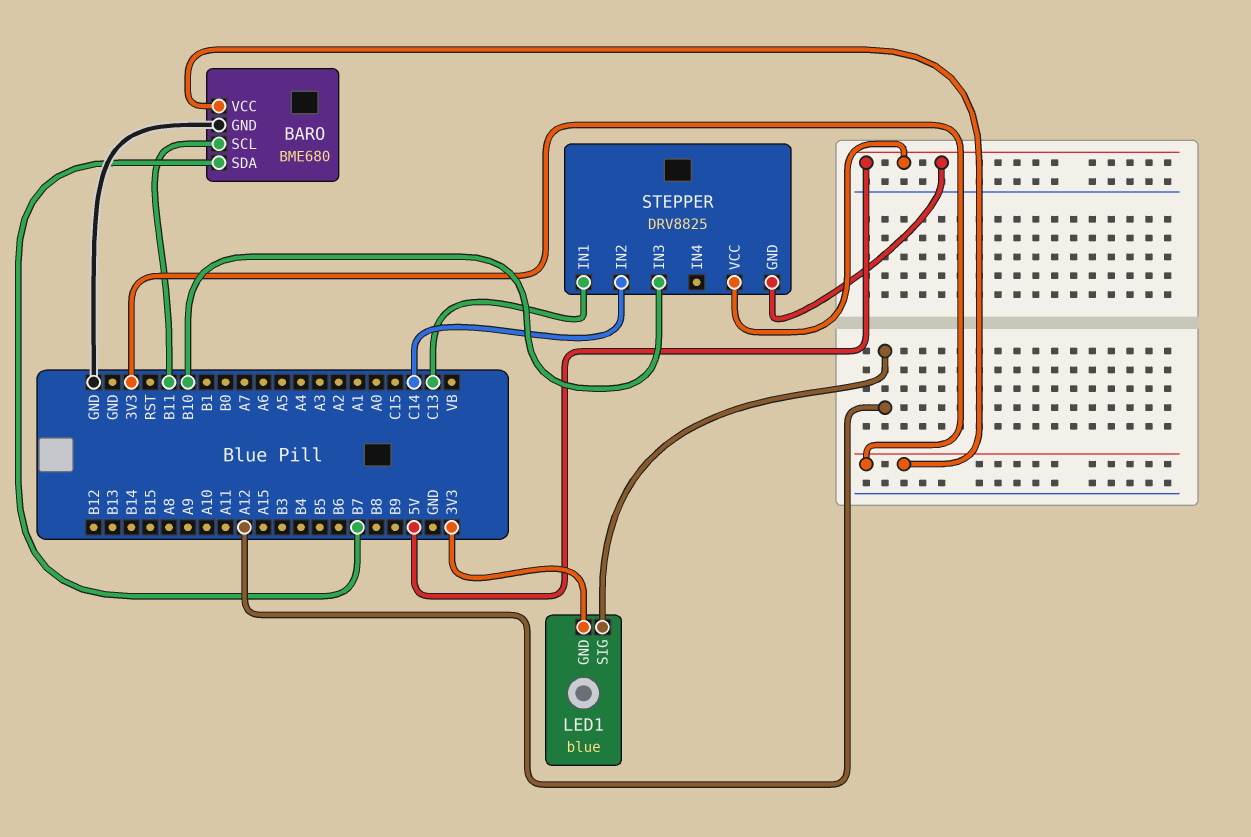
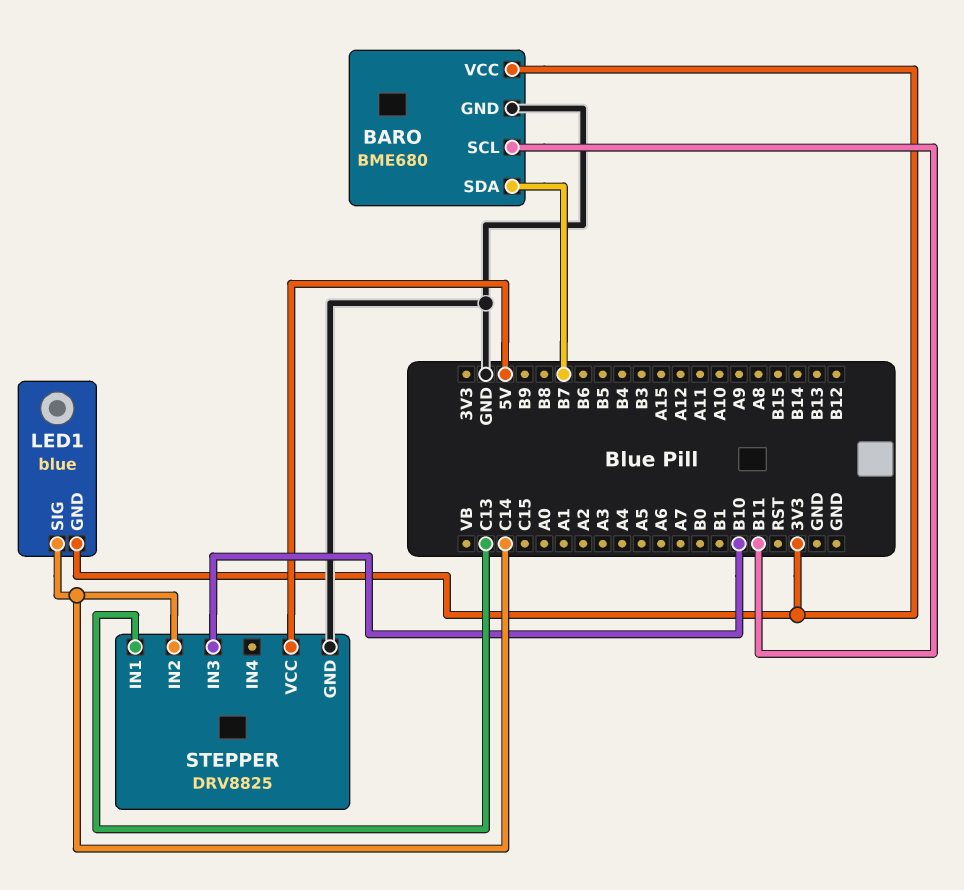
LED1 pin SIG: A12 -> C14
STEPPER pin GND: 5V -> GND

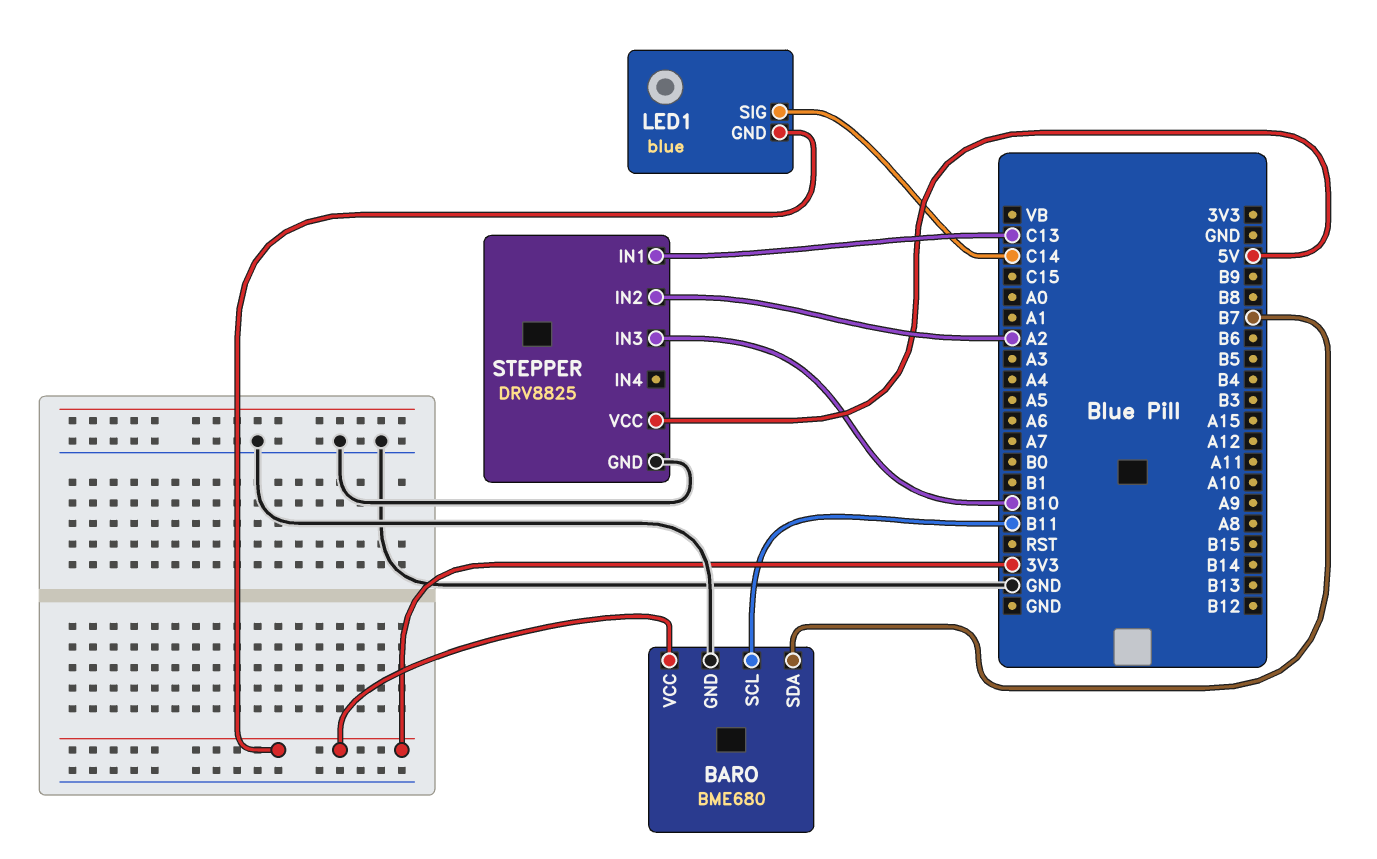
STEPPER pin IN2: C14 -> A2

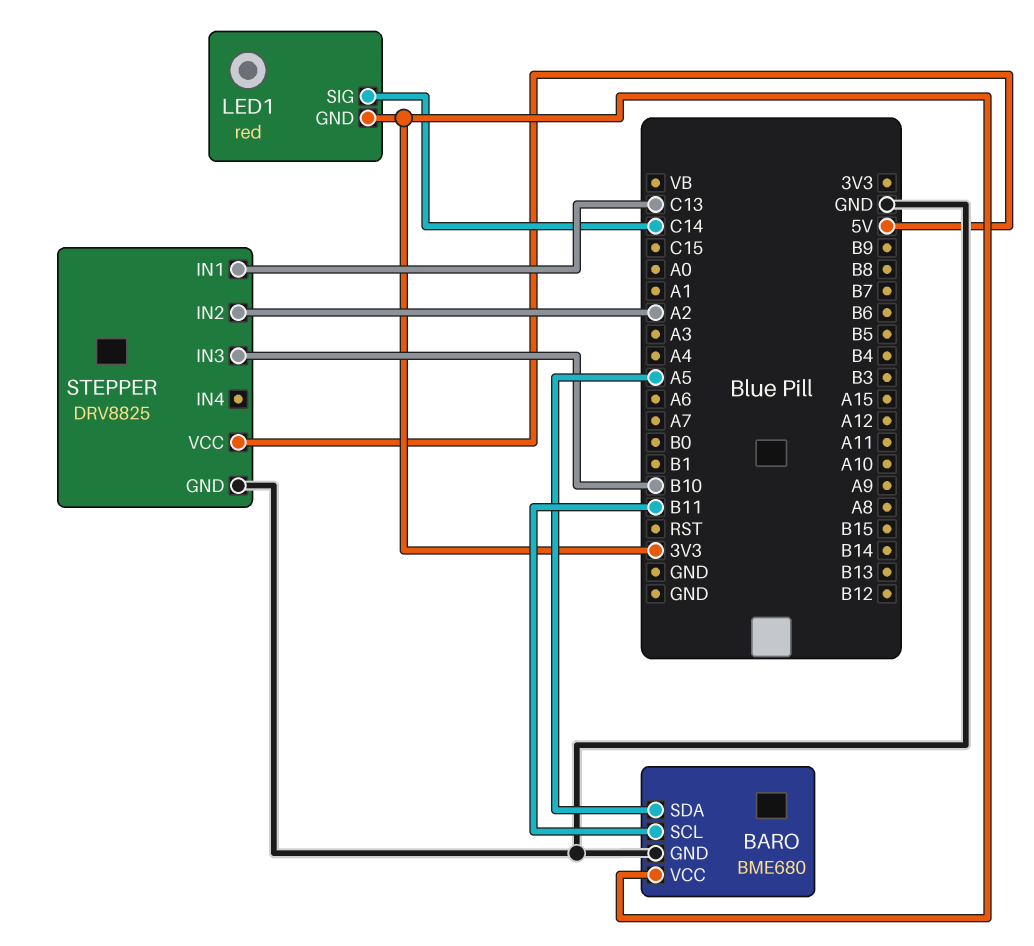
BARO pin SDA: B7 -> A5
LED1: blue -> red

